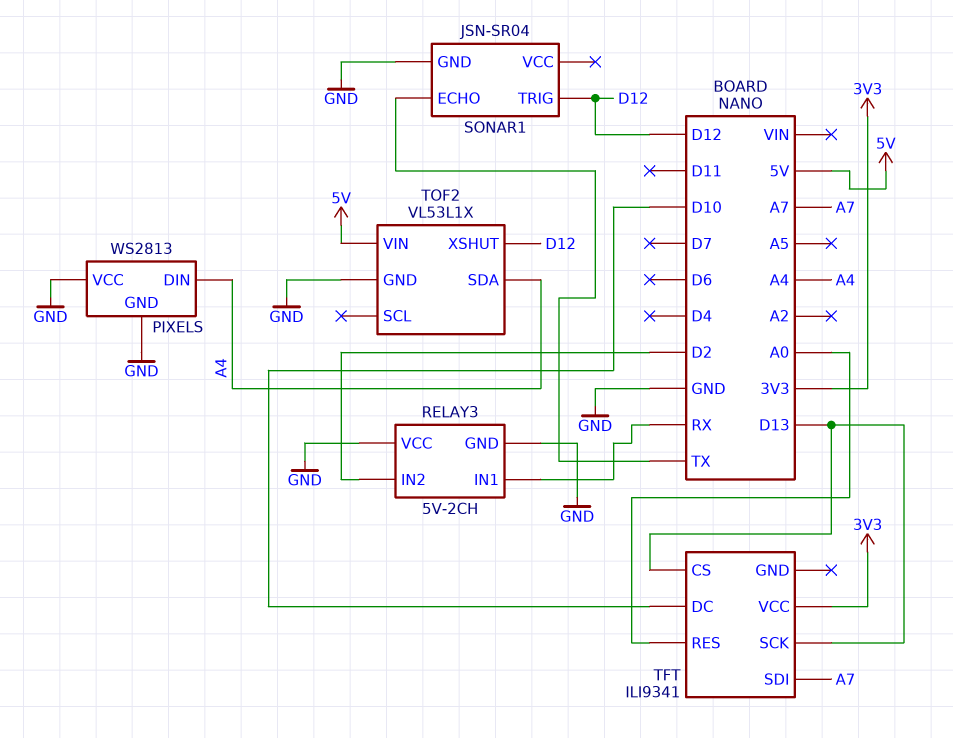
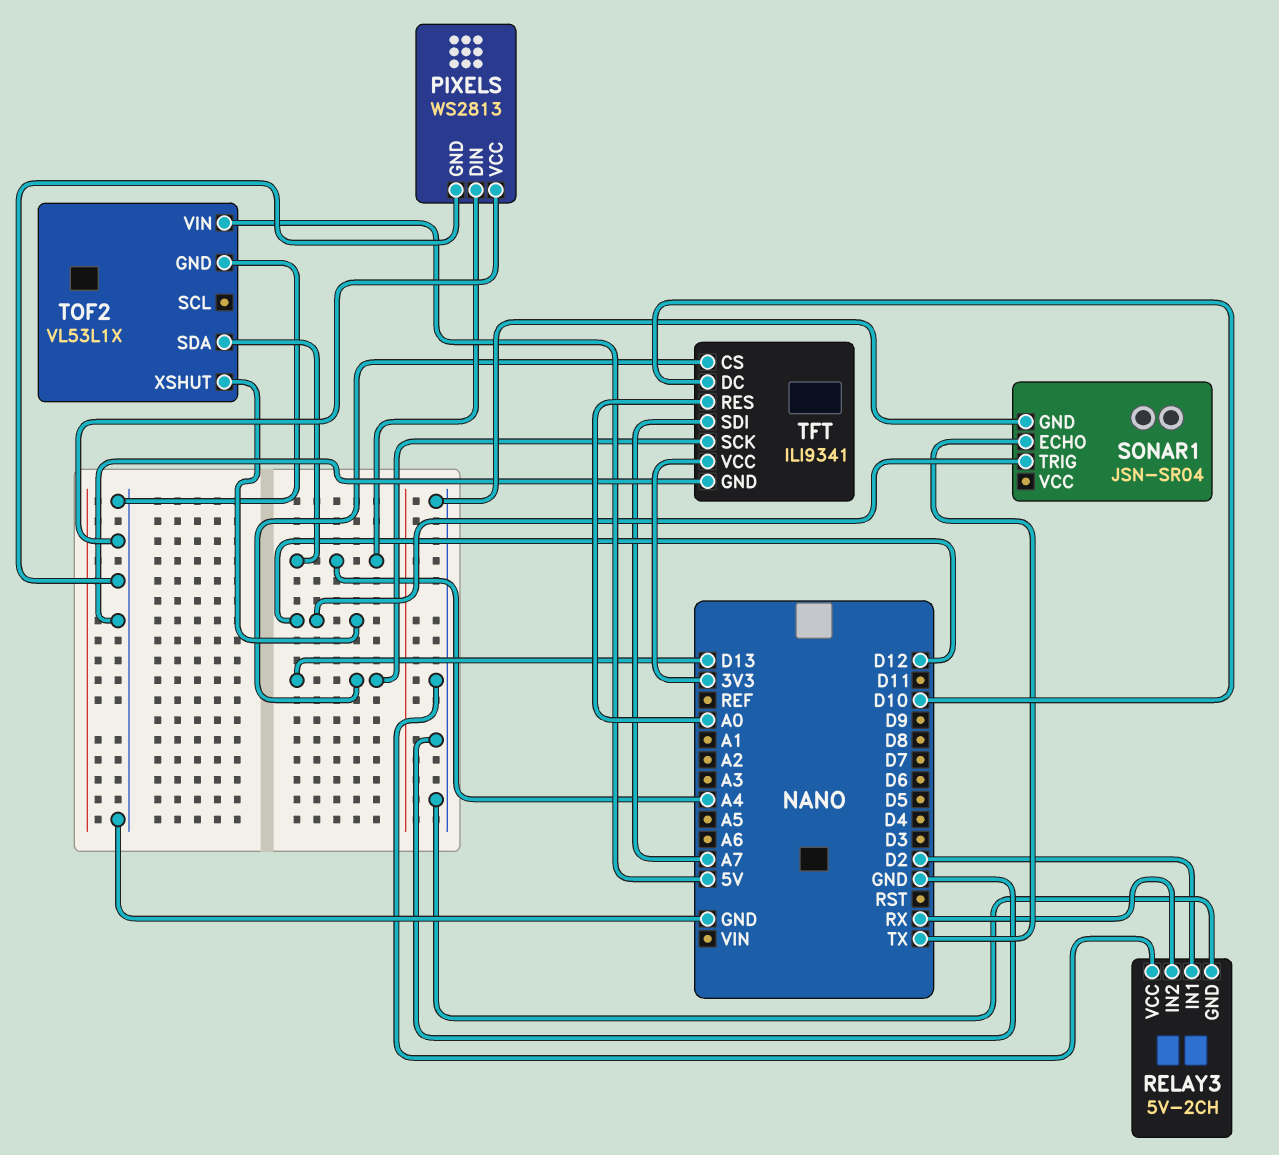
RELAY3 pin IN1: RX -> D2
RELAY3 pin IN2: D2 -> RX
TFT pin GND: none -> GND

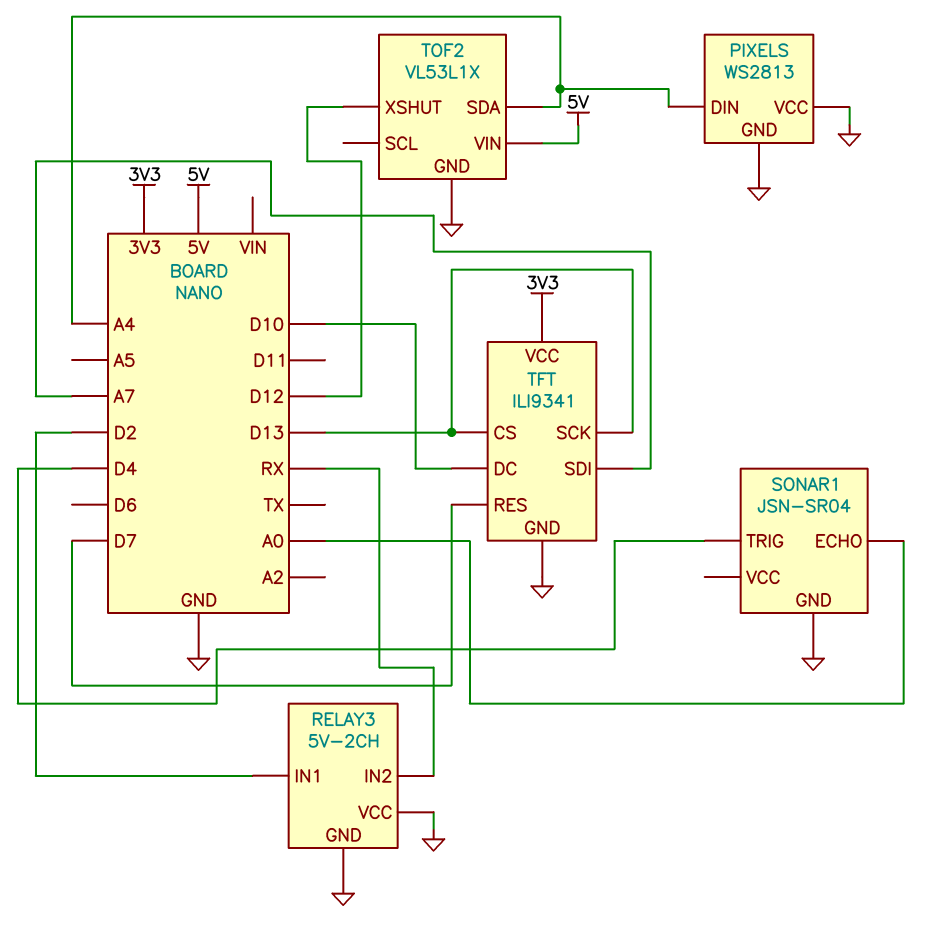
SONAR1 pin ECHO: TX -> A0
SONAR1 pin TRIG: D12 -> D4
TFT pin RES: A0 -> D7

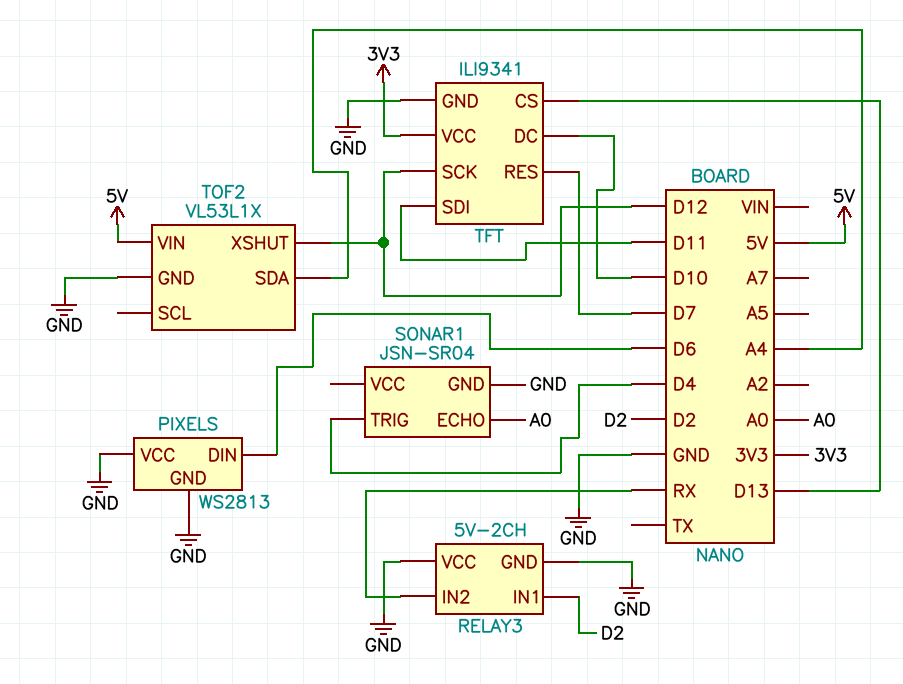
PIXELS pin DIN: A4 -> D6
TFT pin SCK: D13 -> D12
TFT pin SDI: A7 -> D11

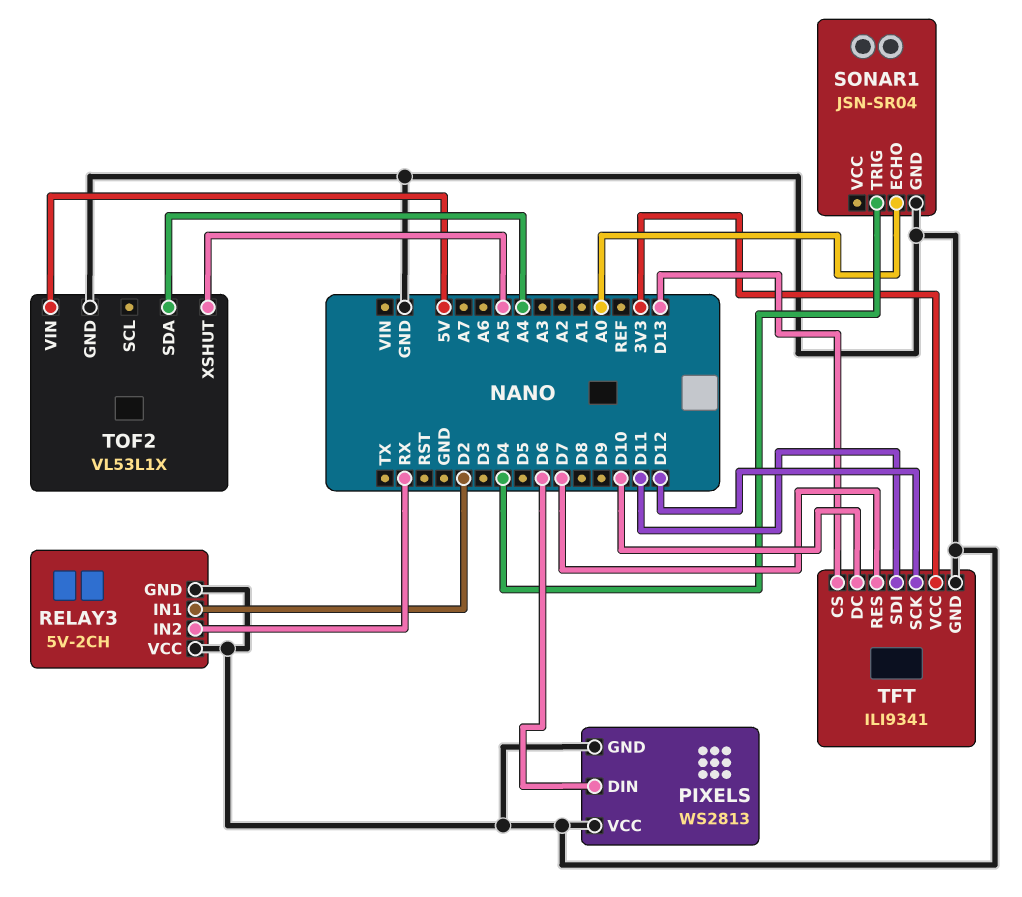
TOF2 pin XSHUT: D12 -> A5

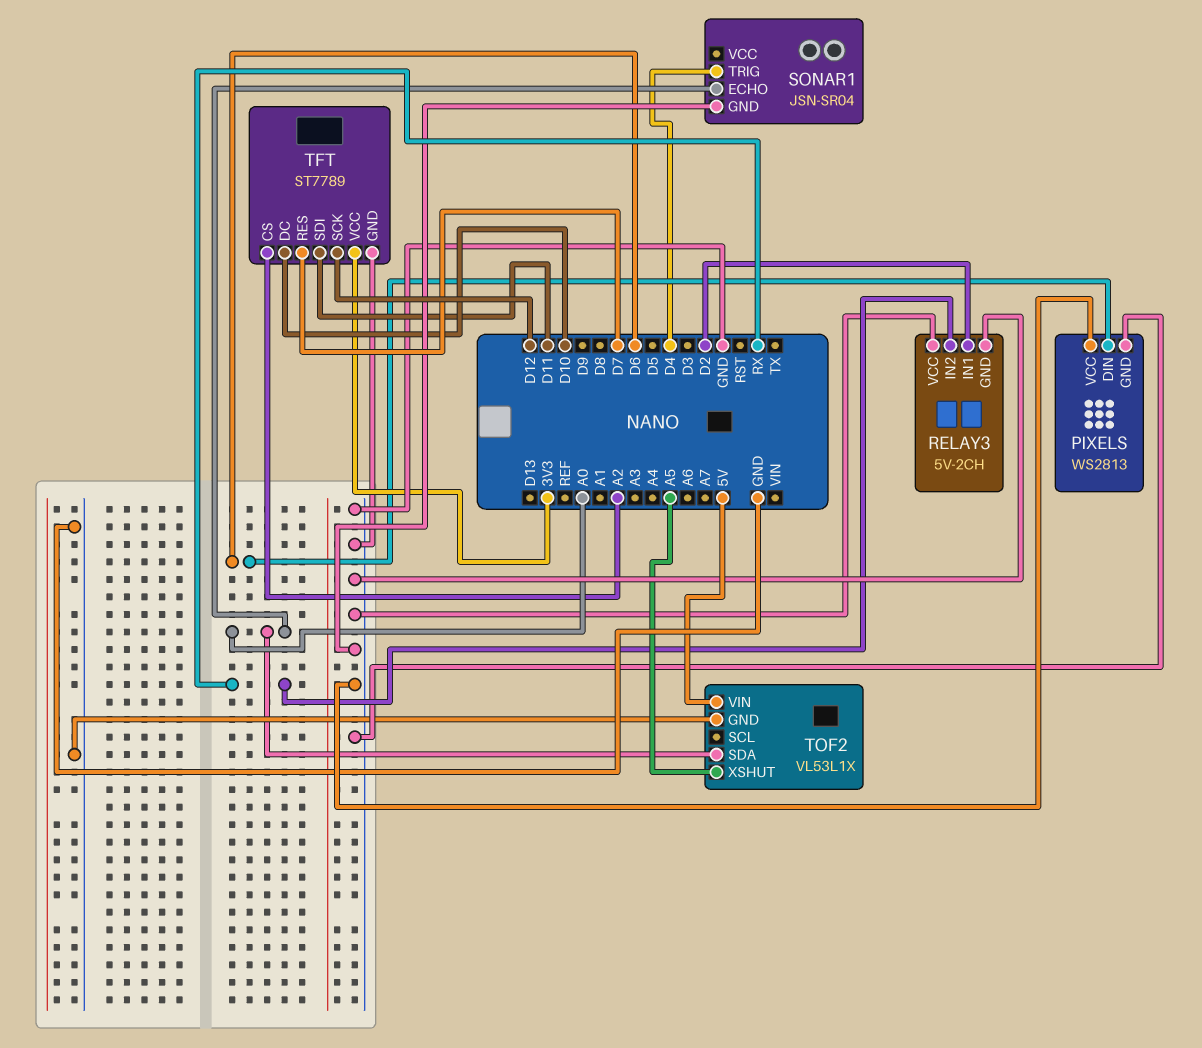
TFT: ILI9341 -> ST7789
TFT pin CS: D13 -> A2
TOF2 pin SDA: A4 -> A0

